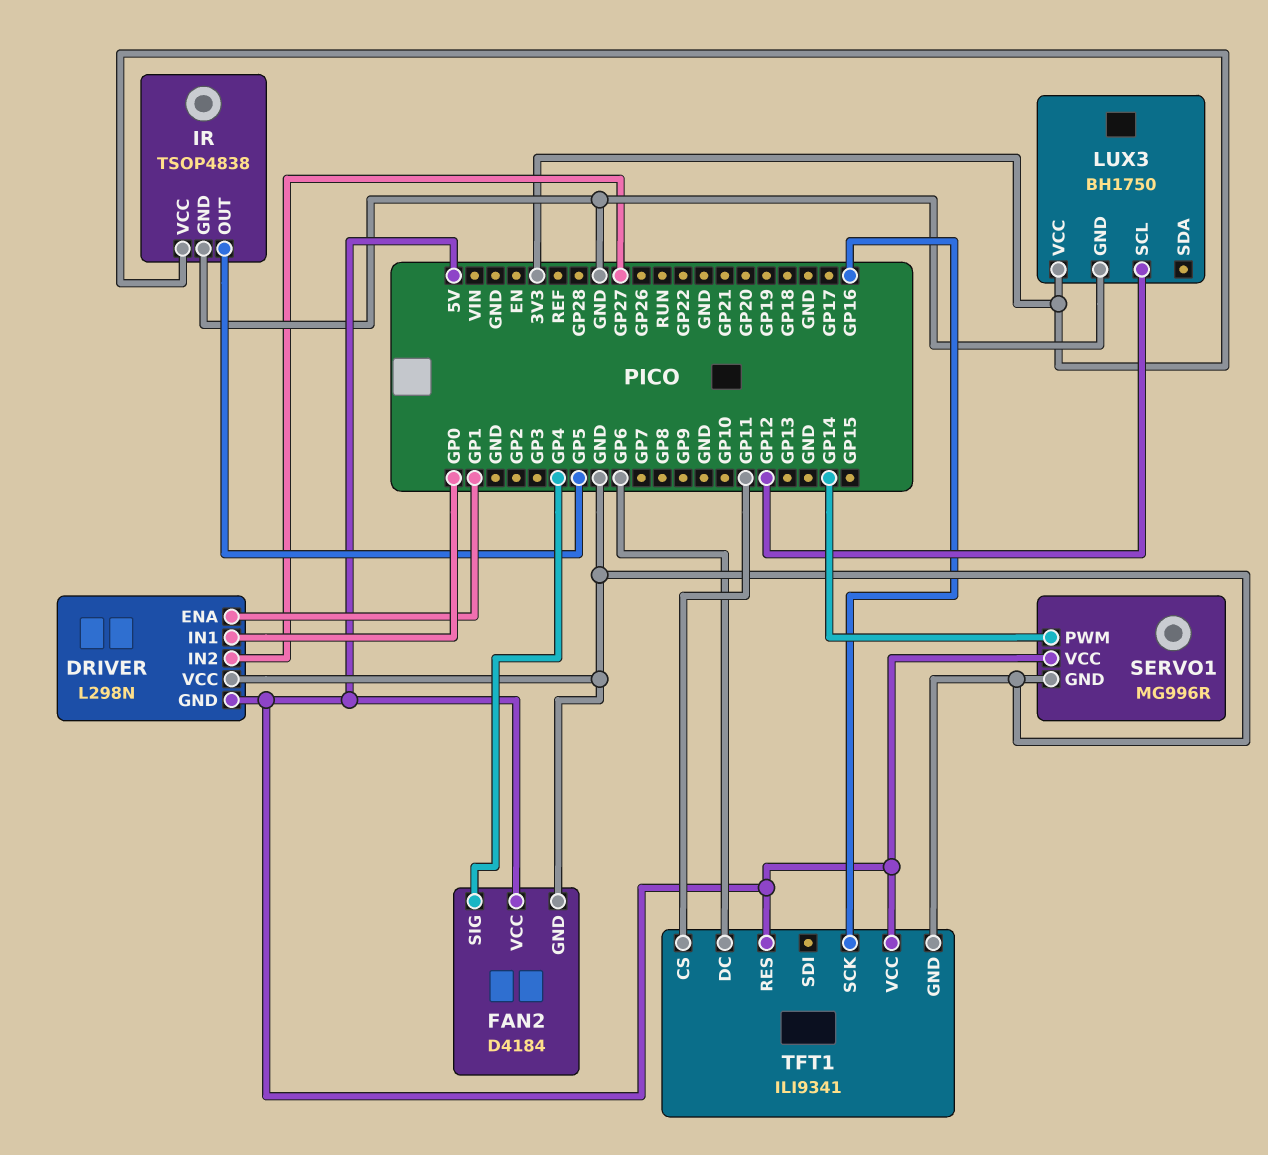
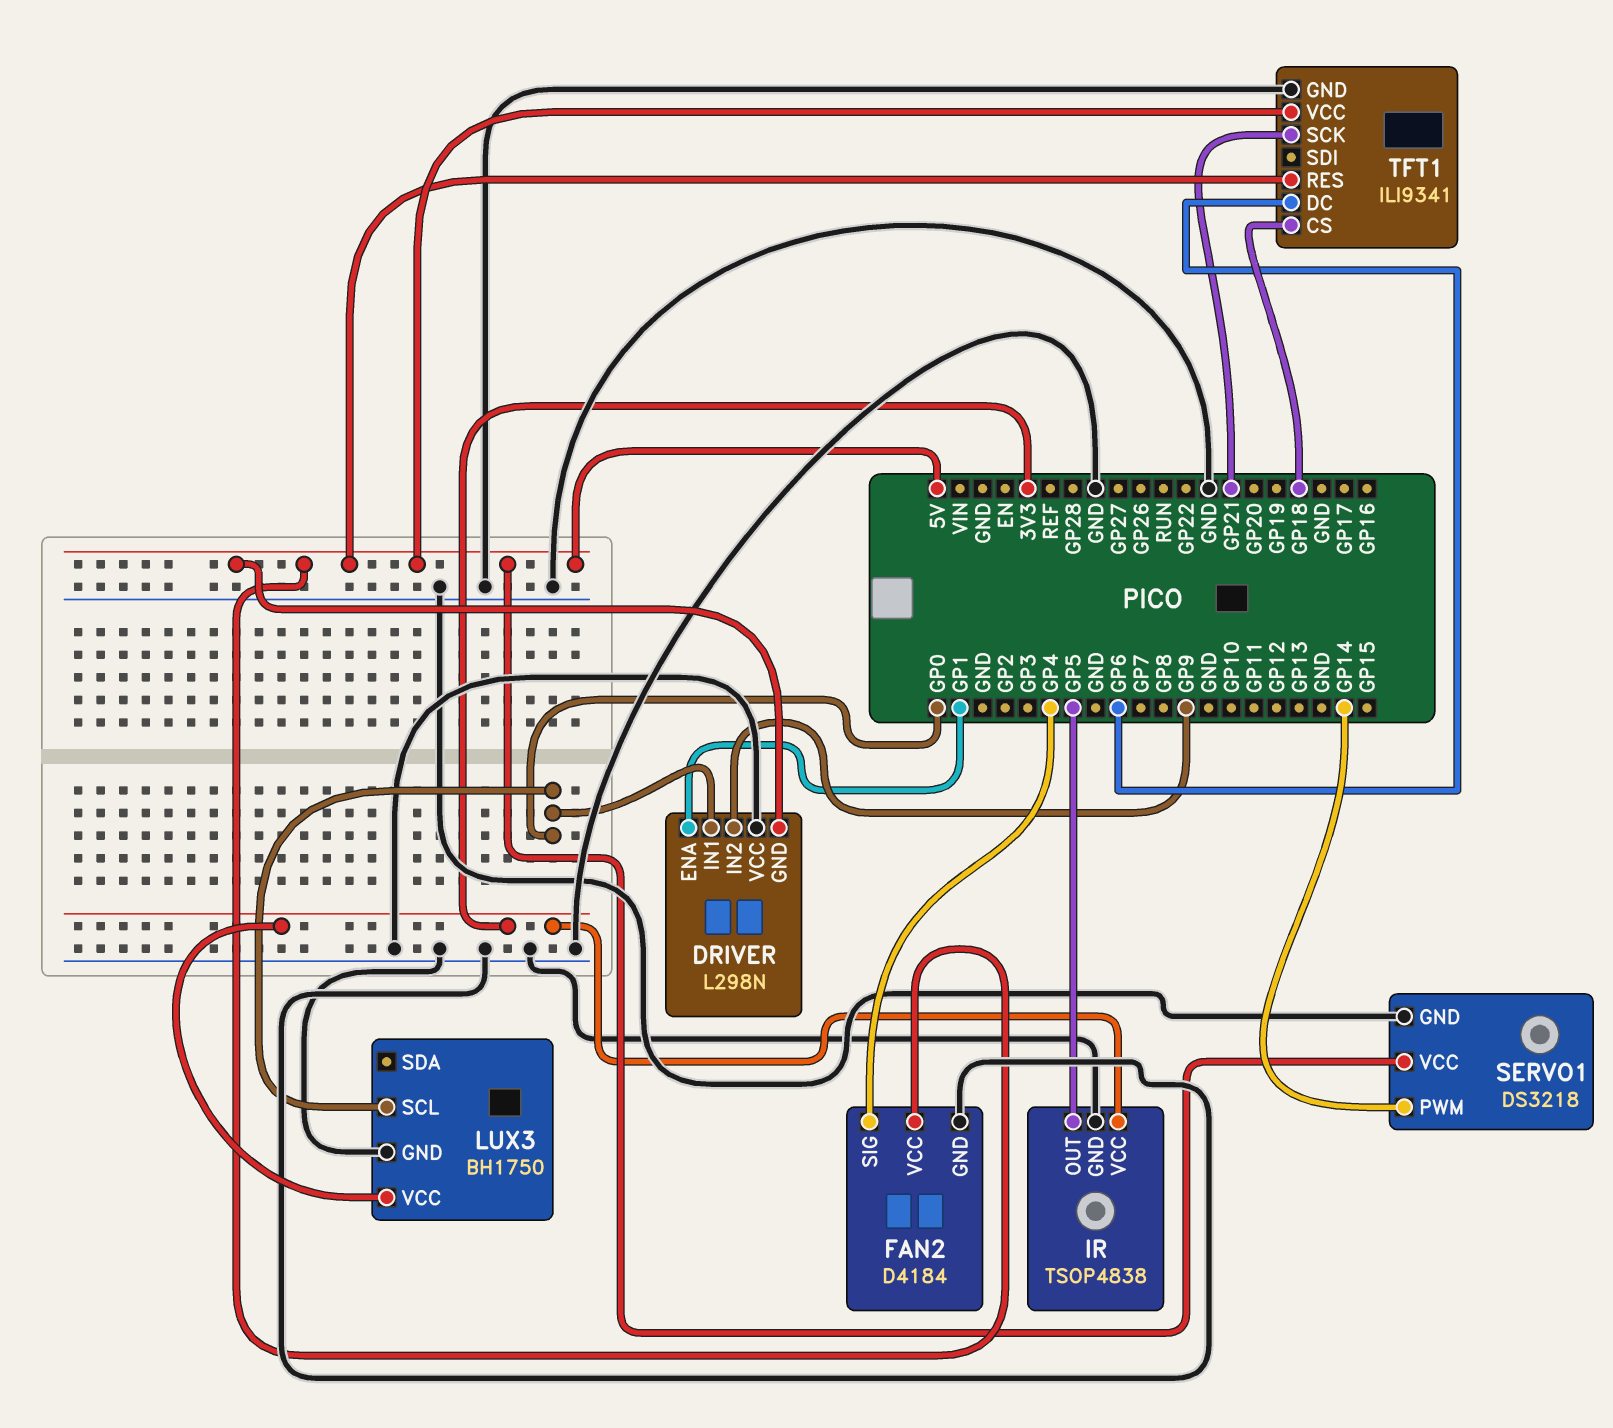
DRIVER pin IN2: GP27 -> GP9
LUX3 pin SCL: GP12 -> GP0
SERVO1: MG996R -> DS3218
TFT1 pin CS: GP11 -> GP18
TFT1 pin SCK: GP16 -> GP21

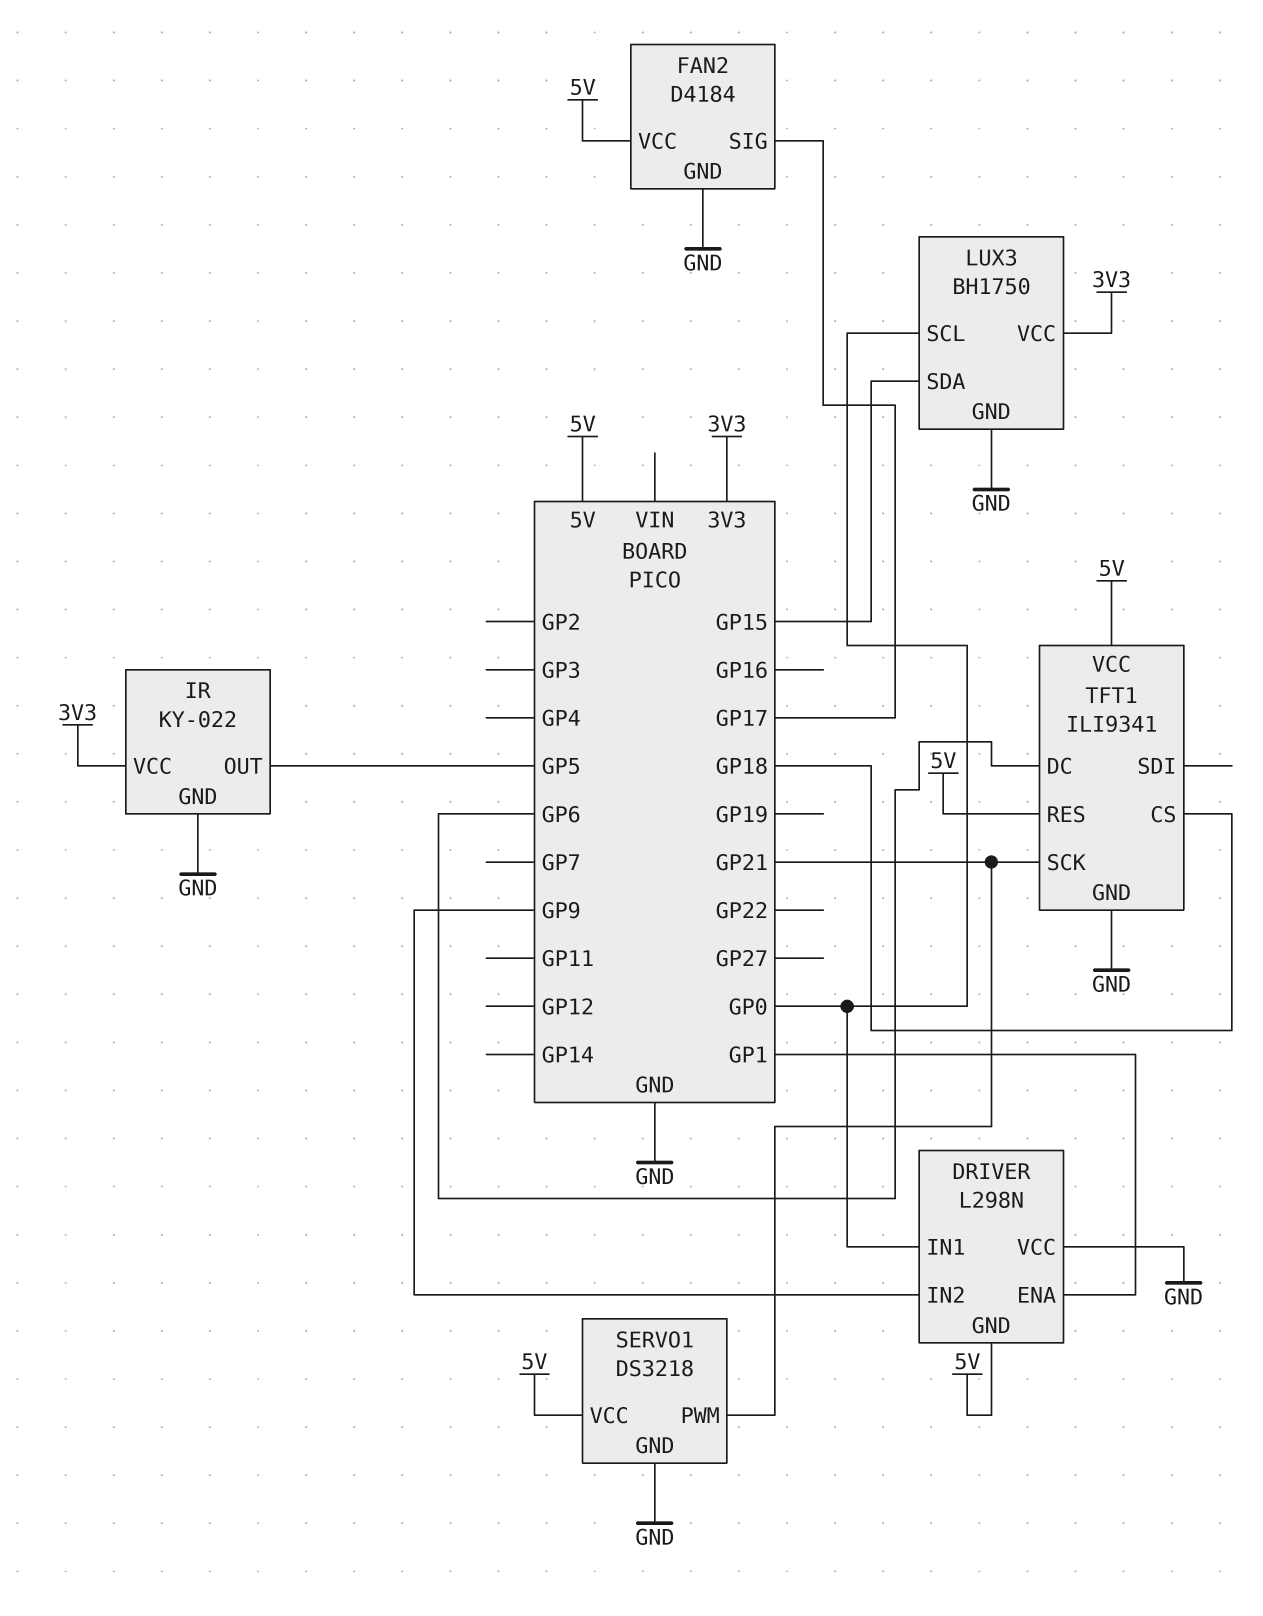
FAN2 pin SIG: GP4 -> GP17
IR: TSOP4838 -> KY-022
LUX3 pin SDA: none -> GP15
SERVO1 pin PWM: GP14 -> GP21

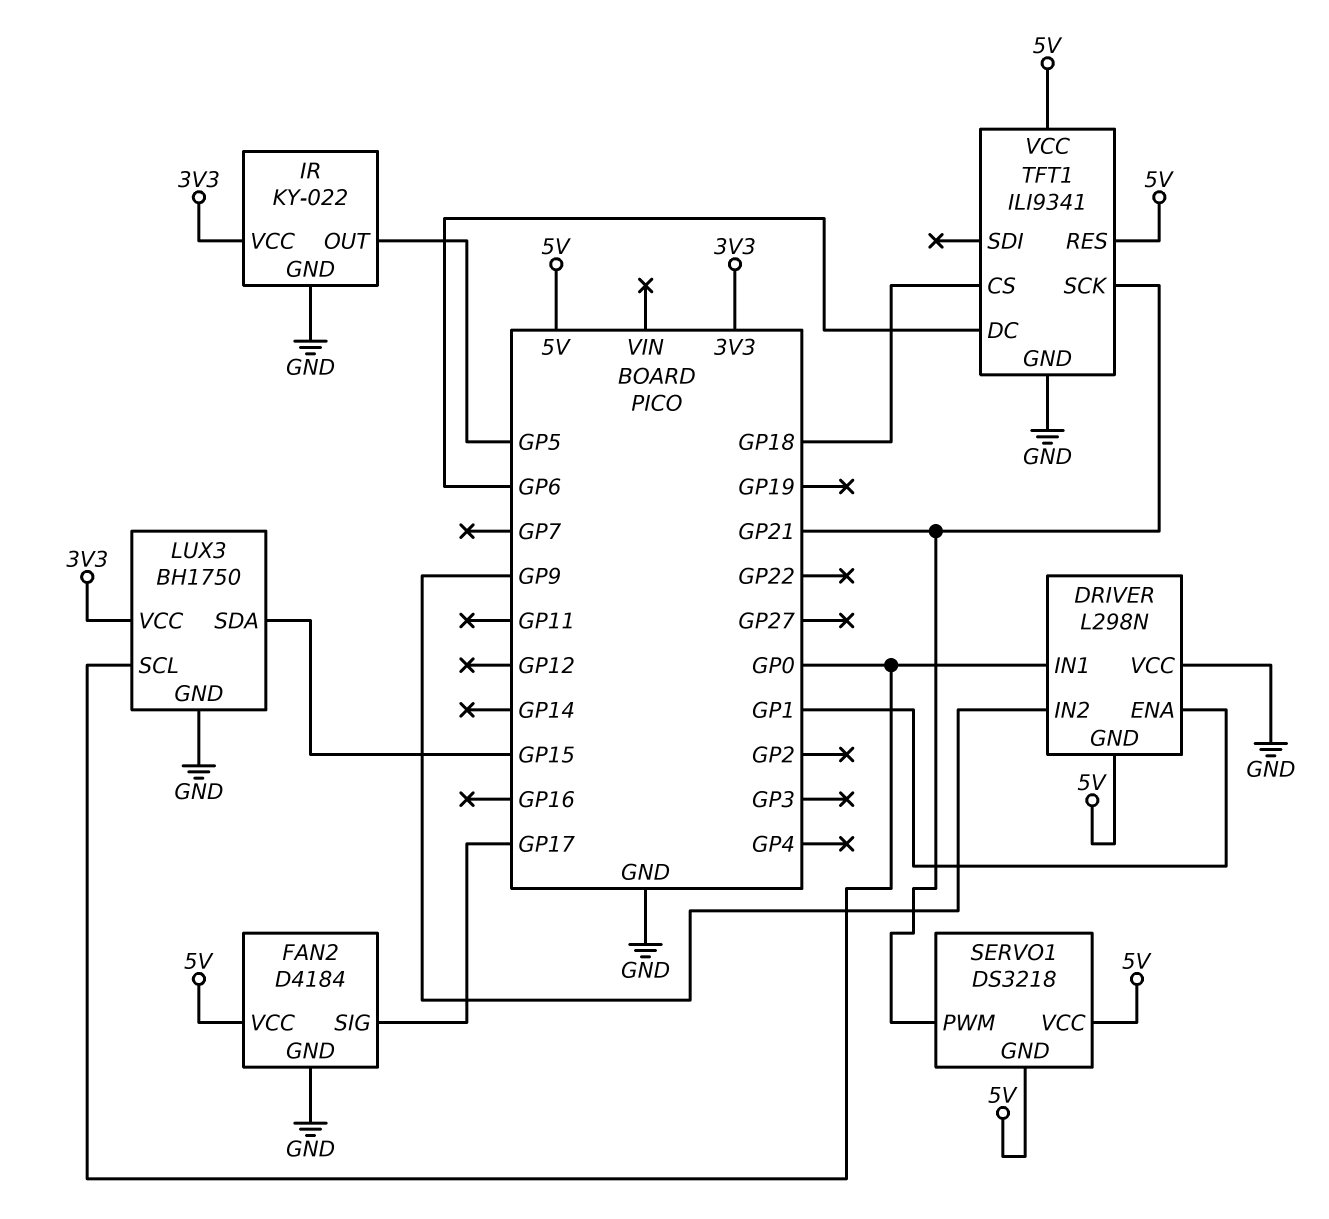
SERVO1 pin GND: GND -> 5V

